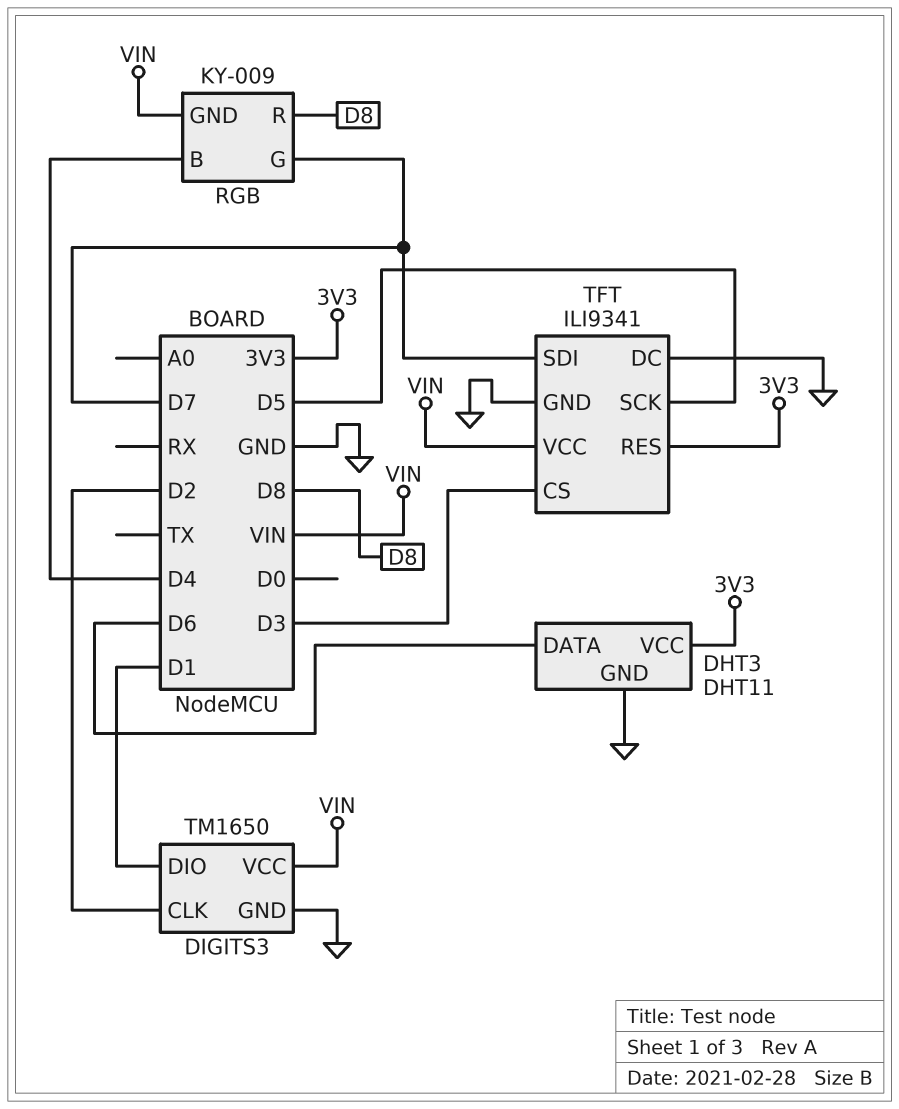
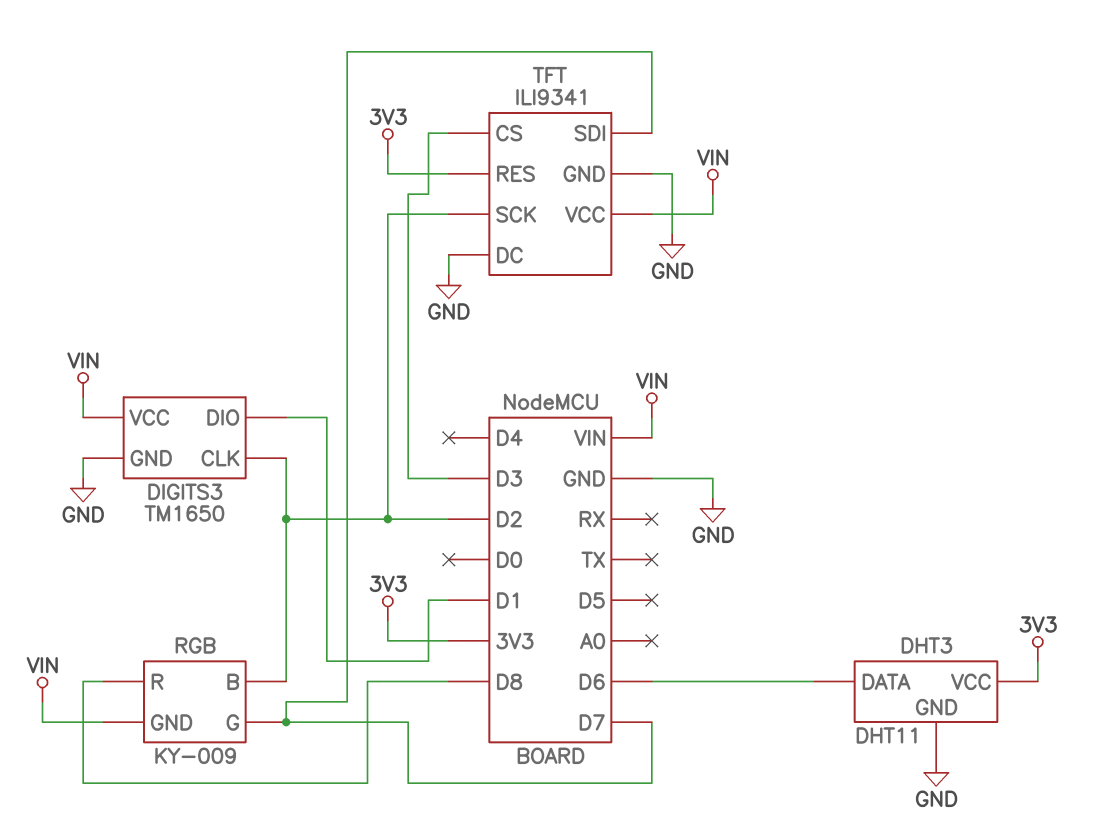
RGB pin B: D4 -> D2
TFT pin SCK: D5 -> D2

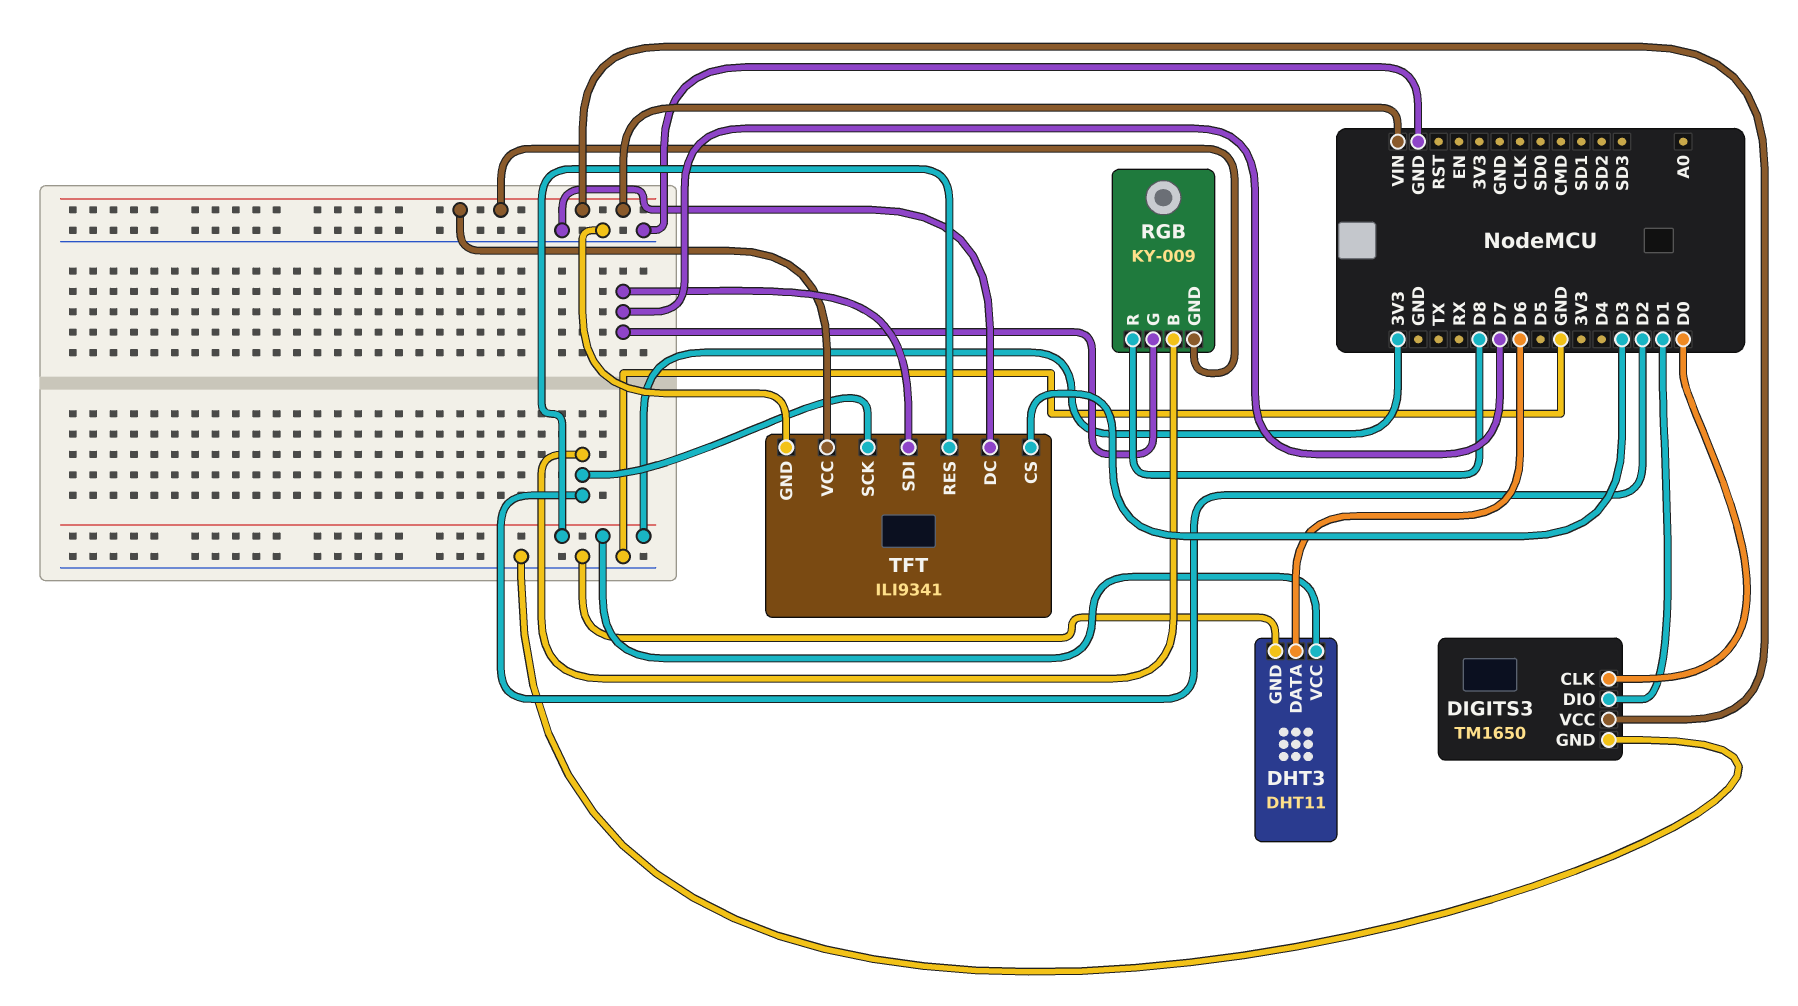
DIGITS3 pin CLK: D2 -> D0

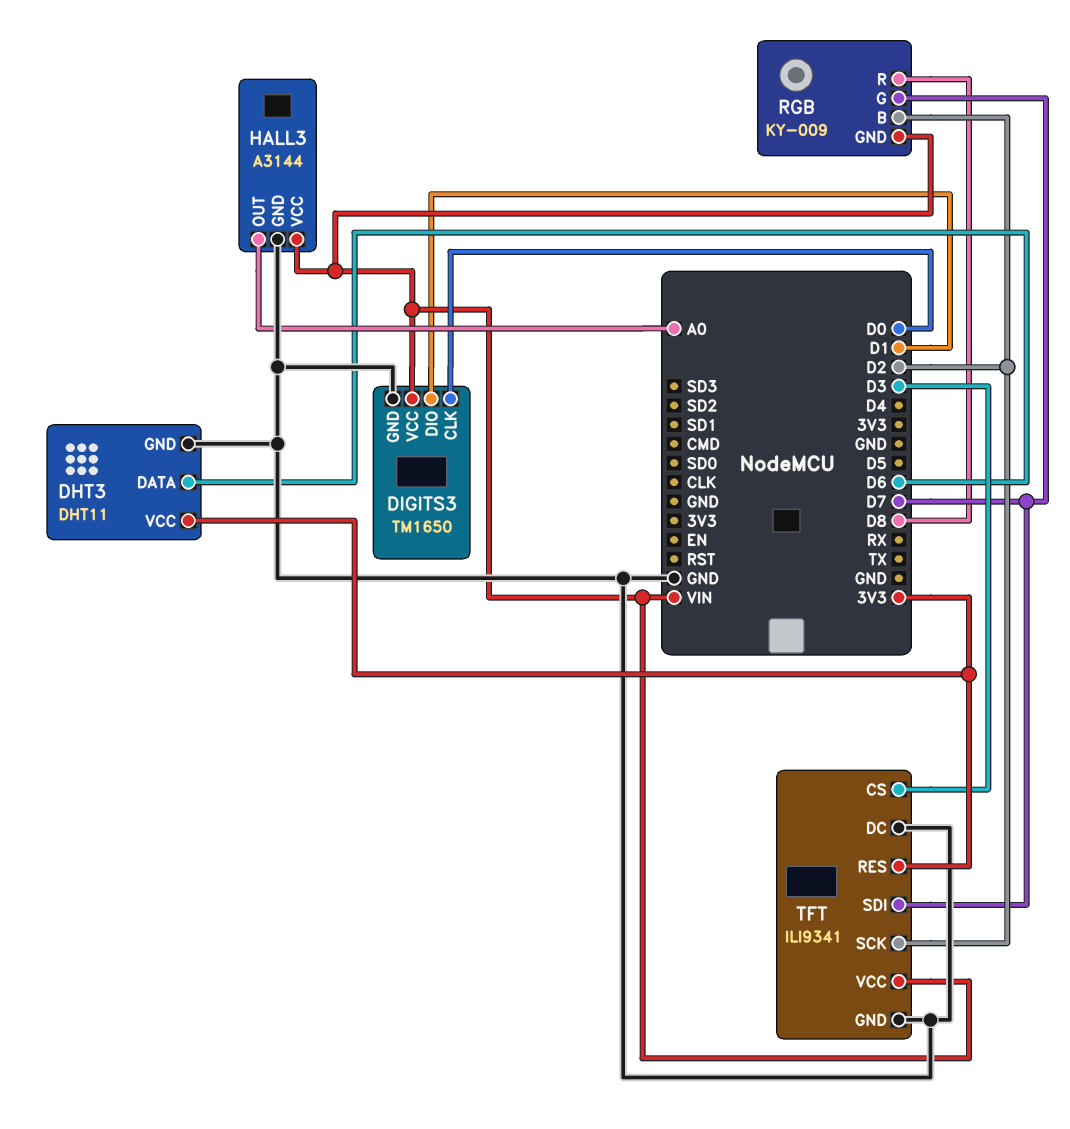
HALL3: none -> A3144
HALL3 pin GND: none -> GND
HALL3 pin OUT: none -> A0
HALL3 pin VCC: none -> VIN

